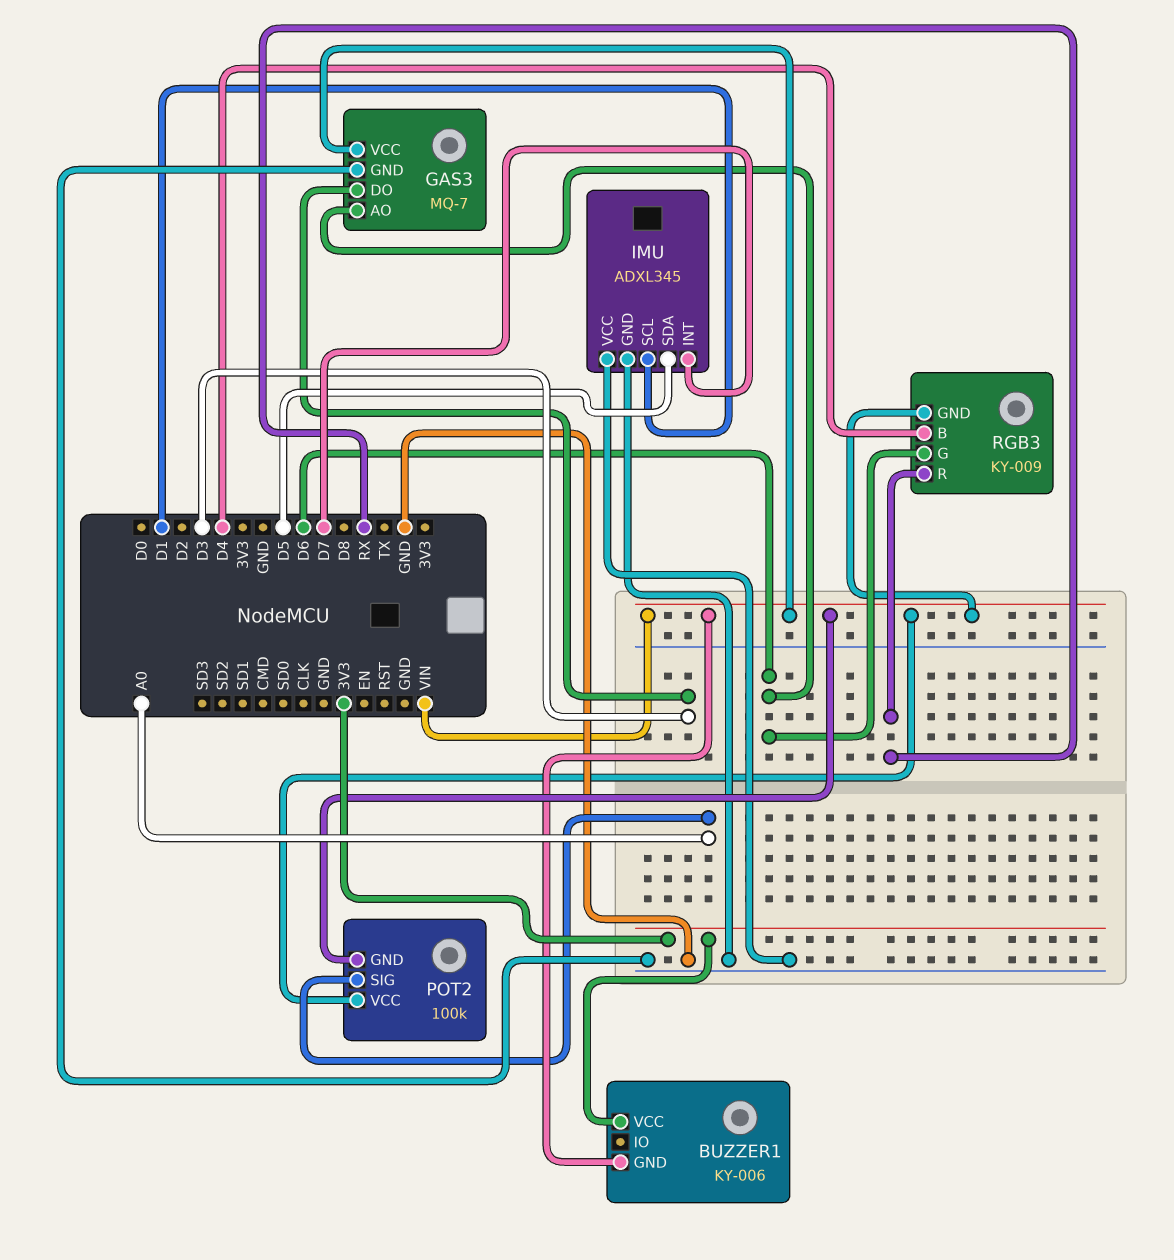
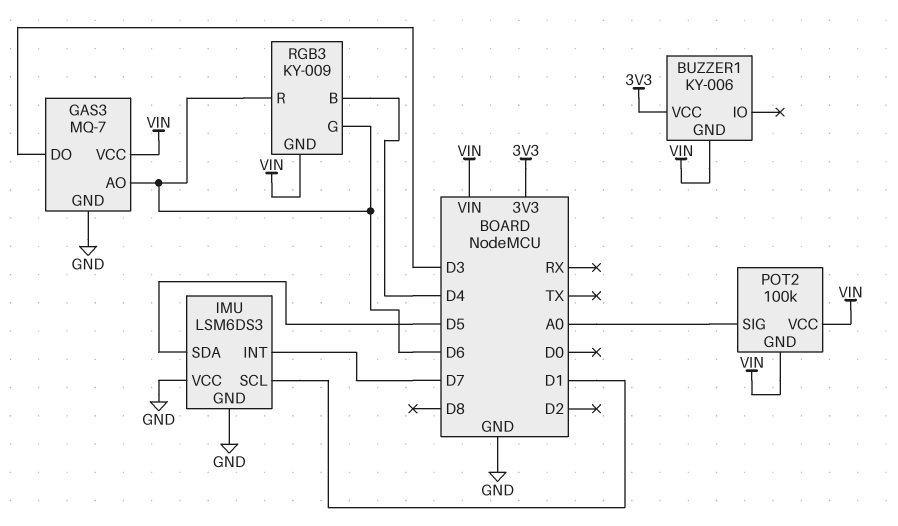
IMU: ADXL345 -> LSM6DS3
RGB3 pin R: RX -> D6

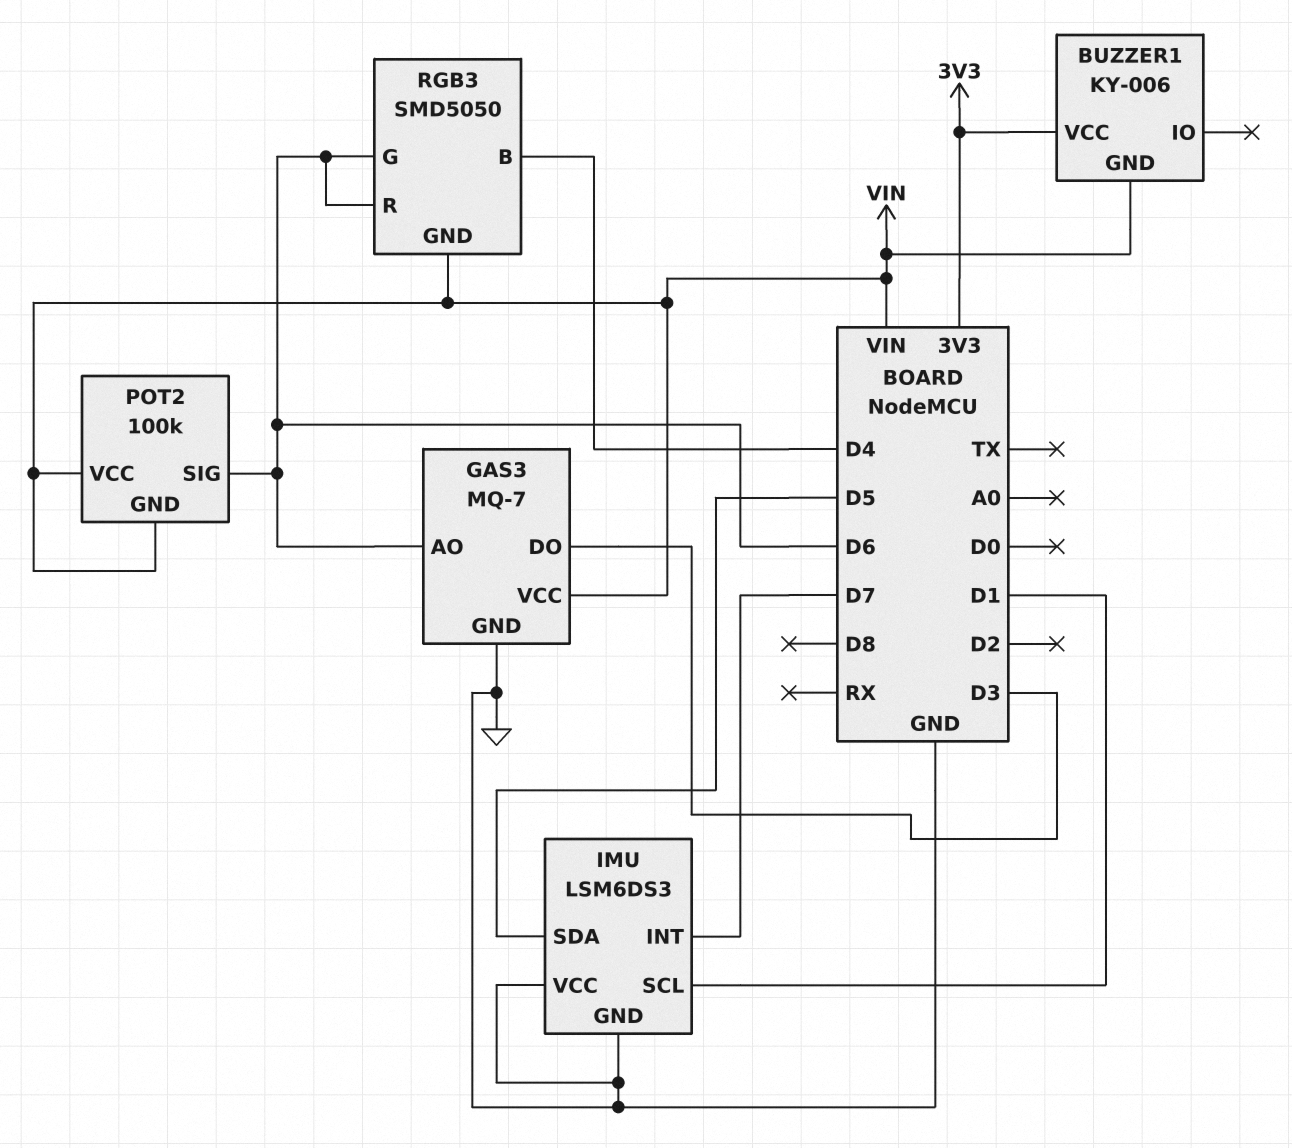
POT2 pin SIG: A0 -> D6
RGB3: KY-009 -> SMD5050

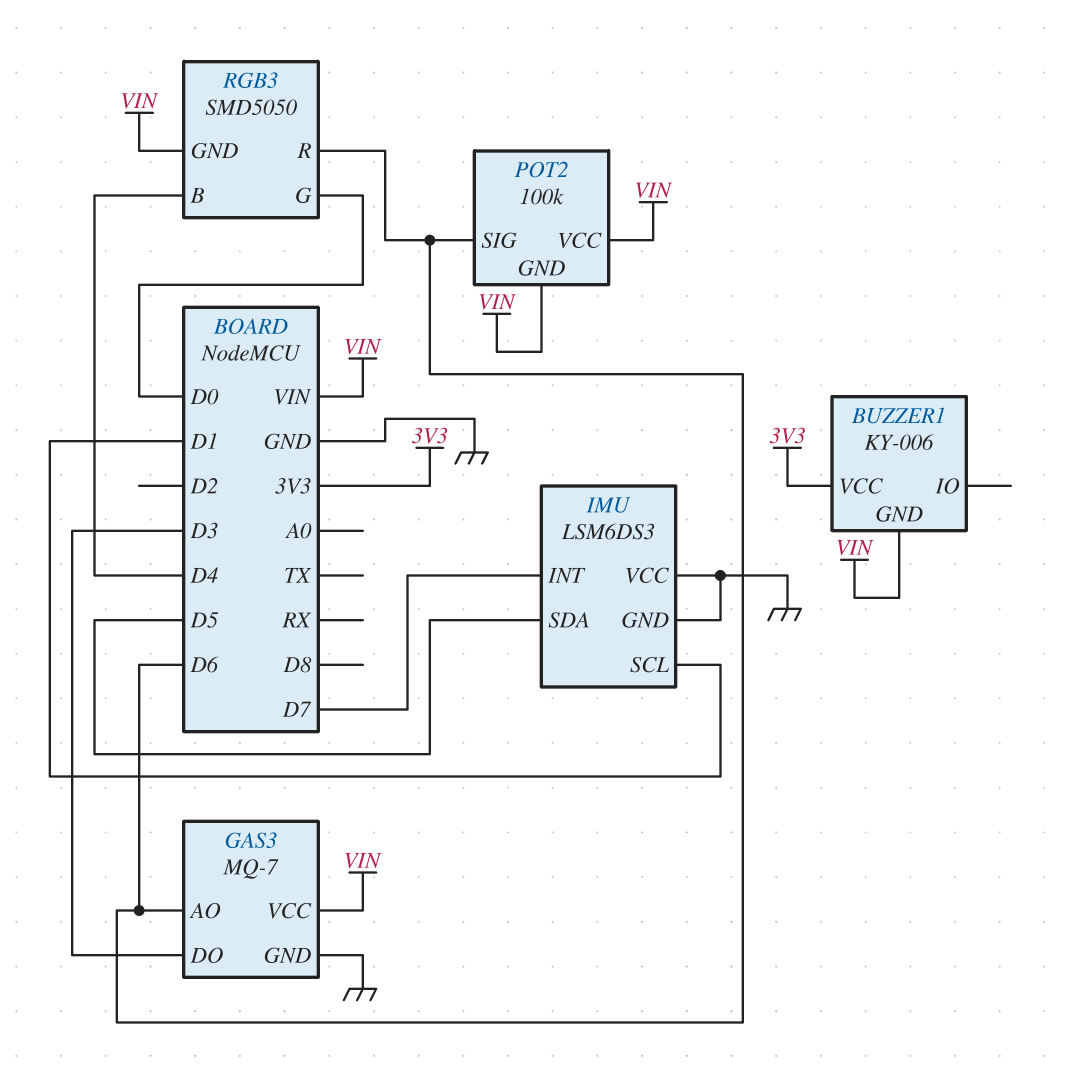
RGB3 pin G: D6 -> D0

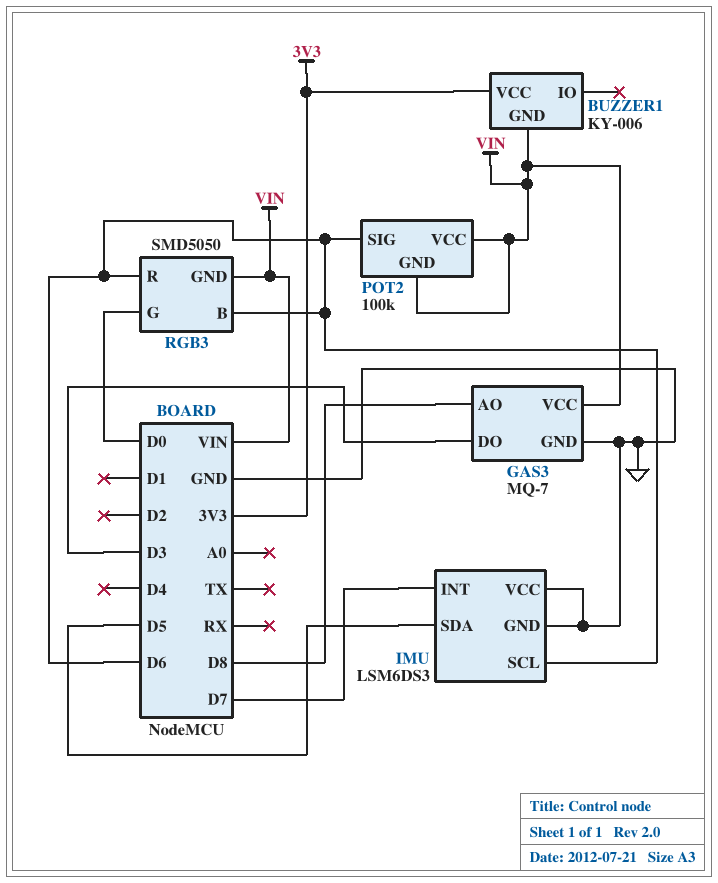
GAS3 pin AO: D6 -> D8
IMU pin SCL: D1 -> D6
RGB3 pin B: D4 -> D6

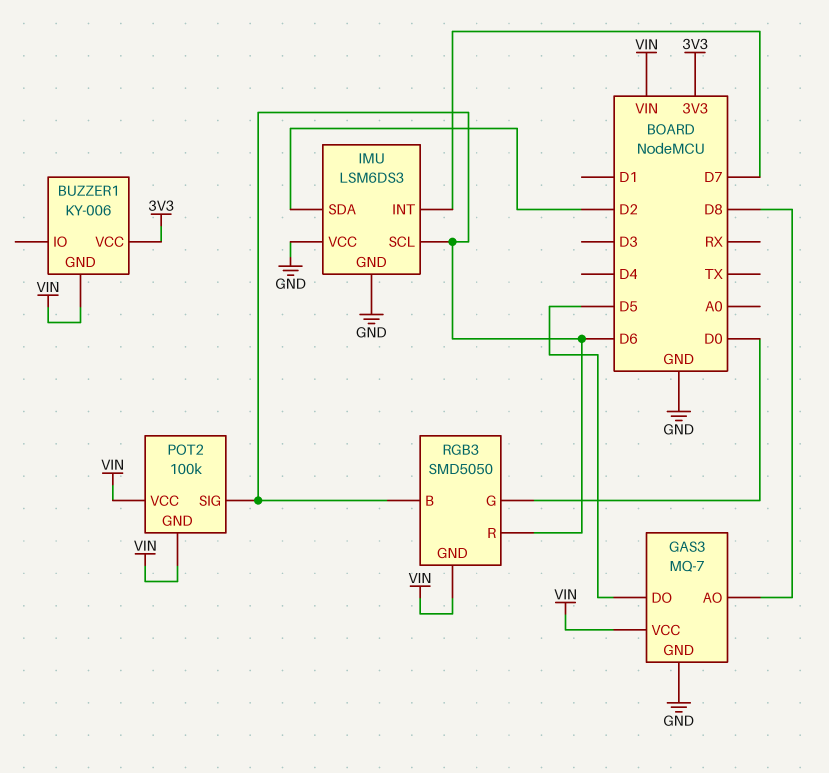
GAS3 pin DO: D3 -> D5
IMU pin SDA: D5 -> D2

